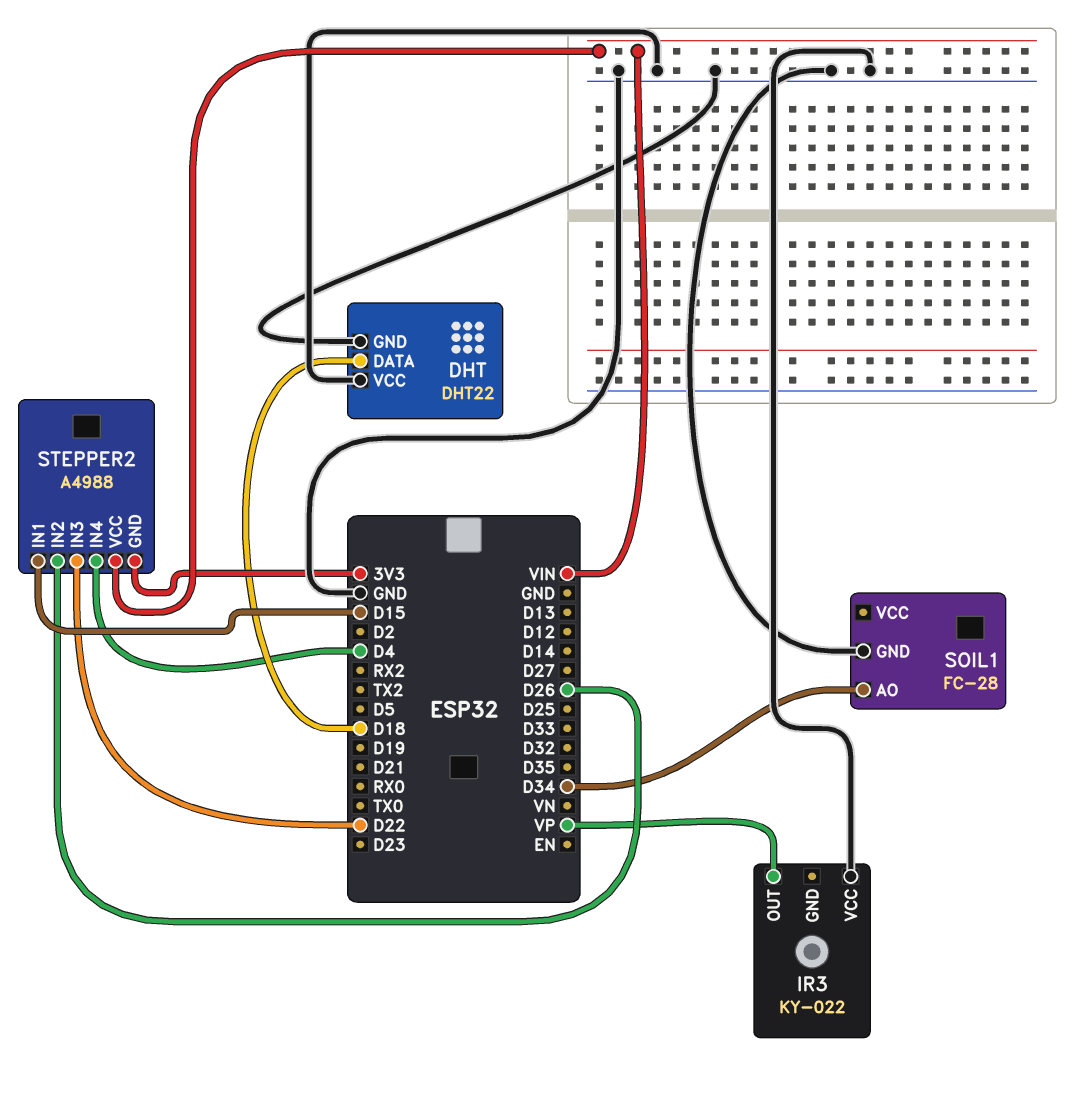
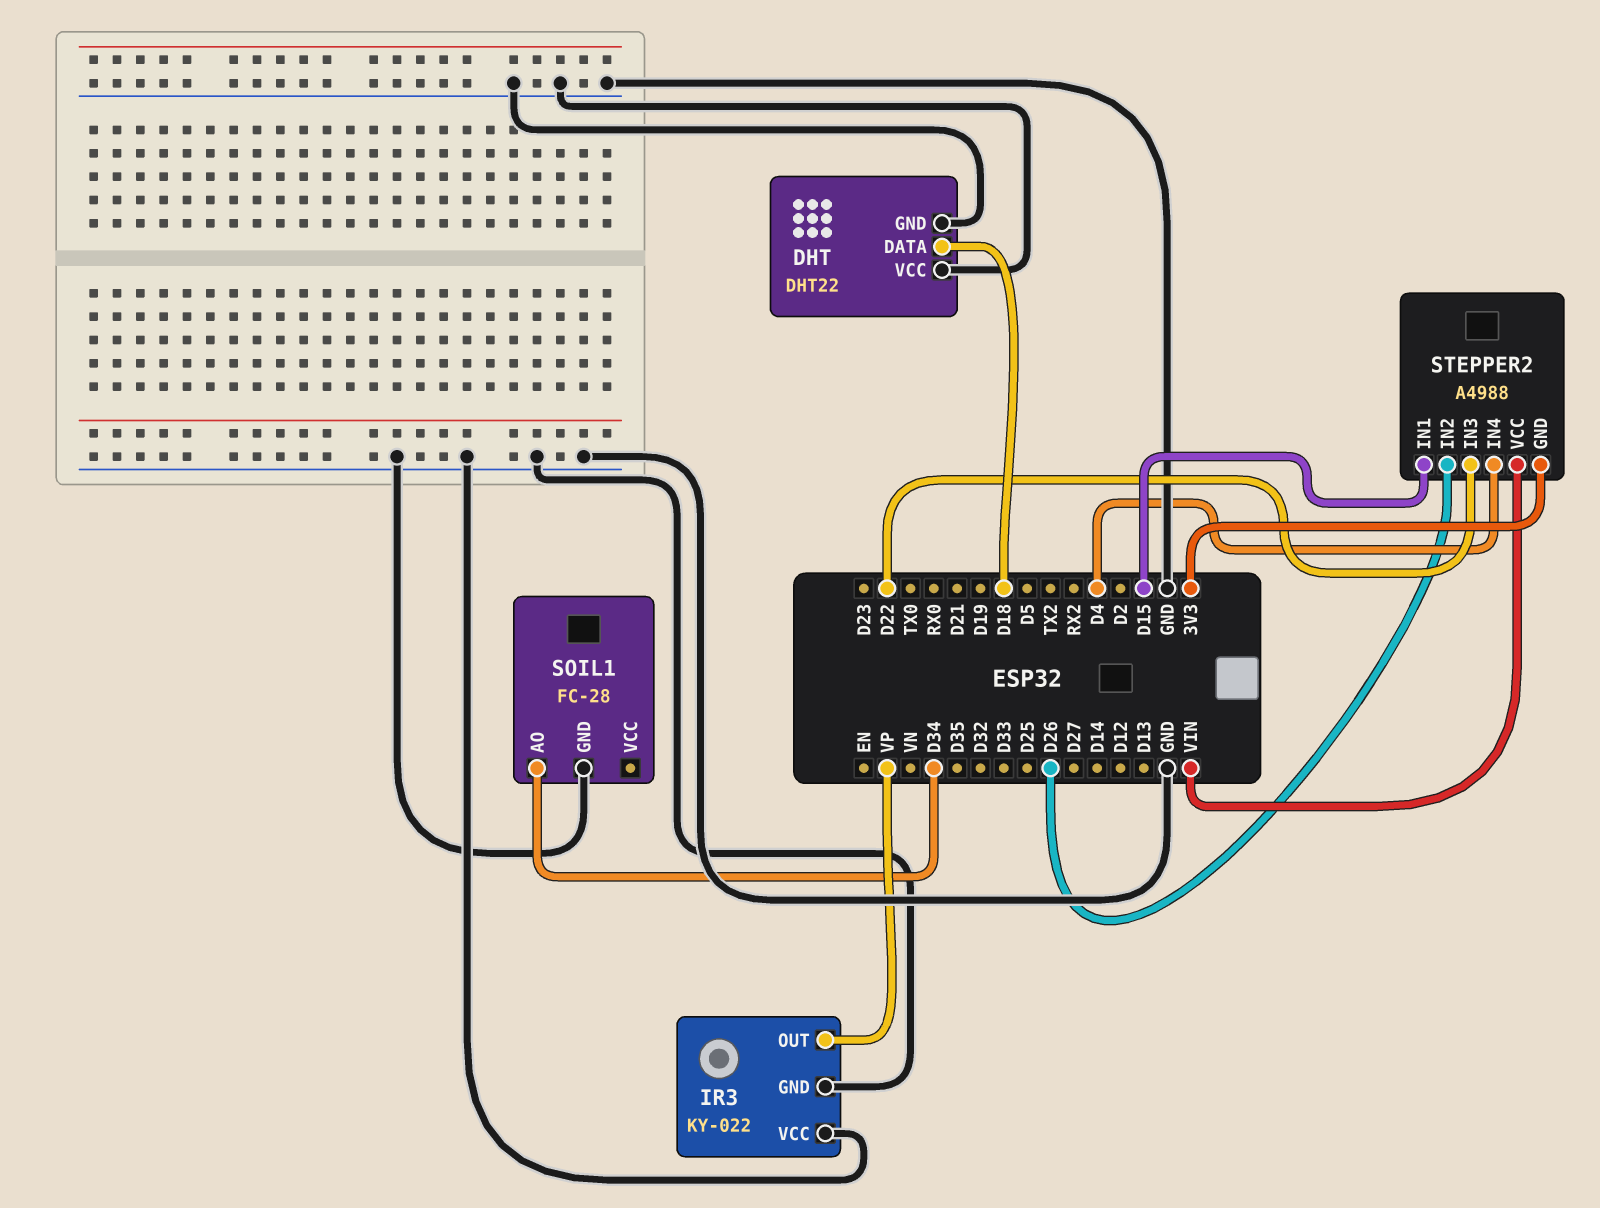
IR3 pin GND: none -> GND

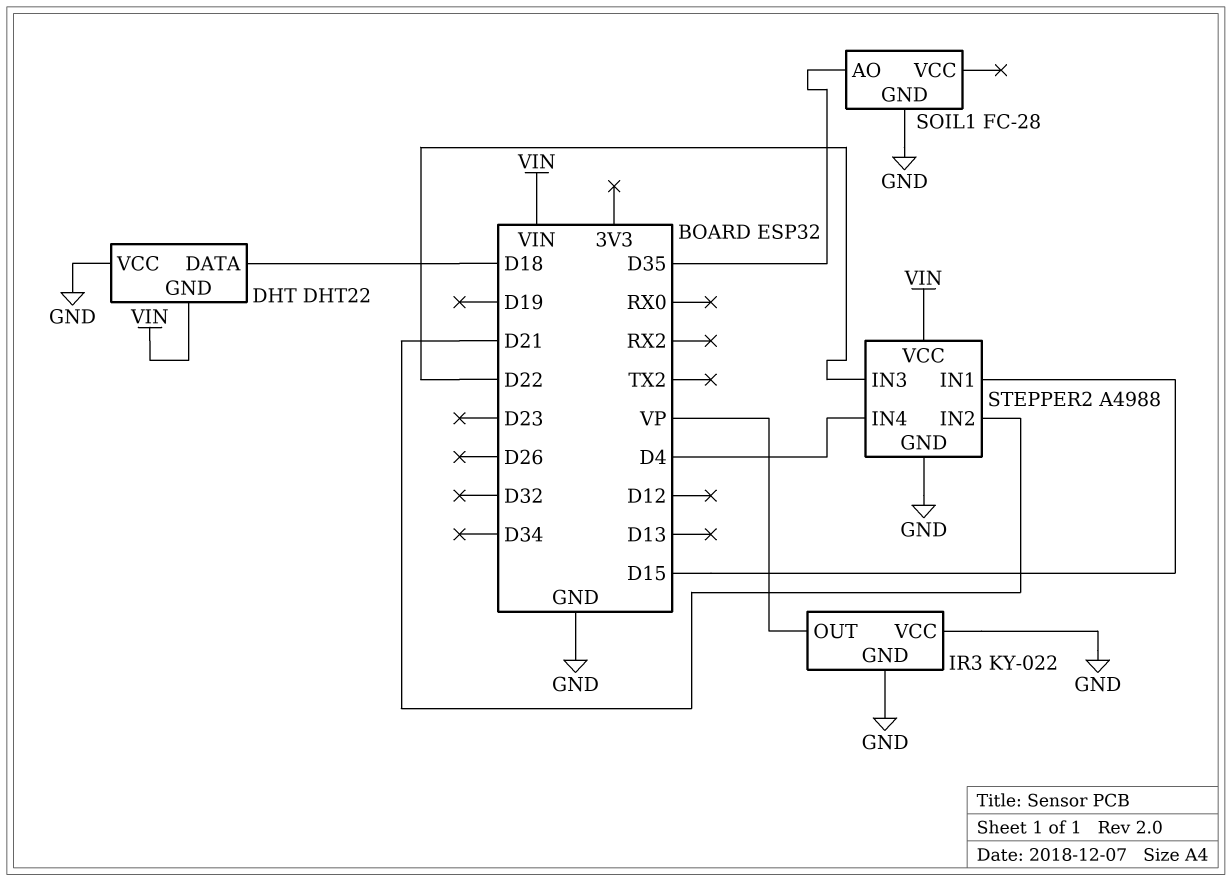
DHT pin GND: GND -> VIN
SOIL1 pin AO: D34 -> D35
STEPPER2 pin GND: 3V3 -> GND
STEPPER2 pin IN2: D26 -> D21

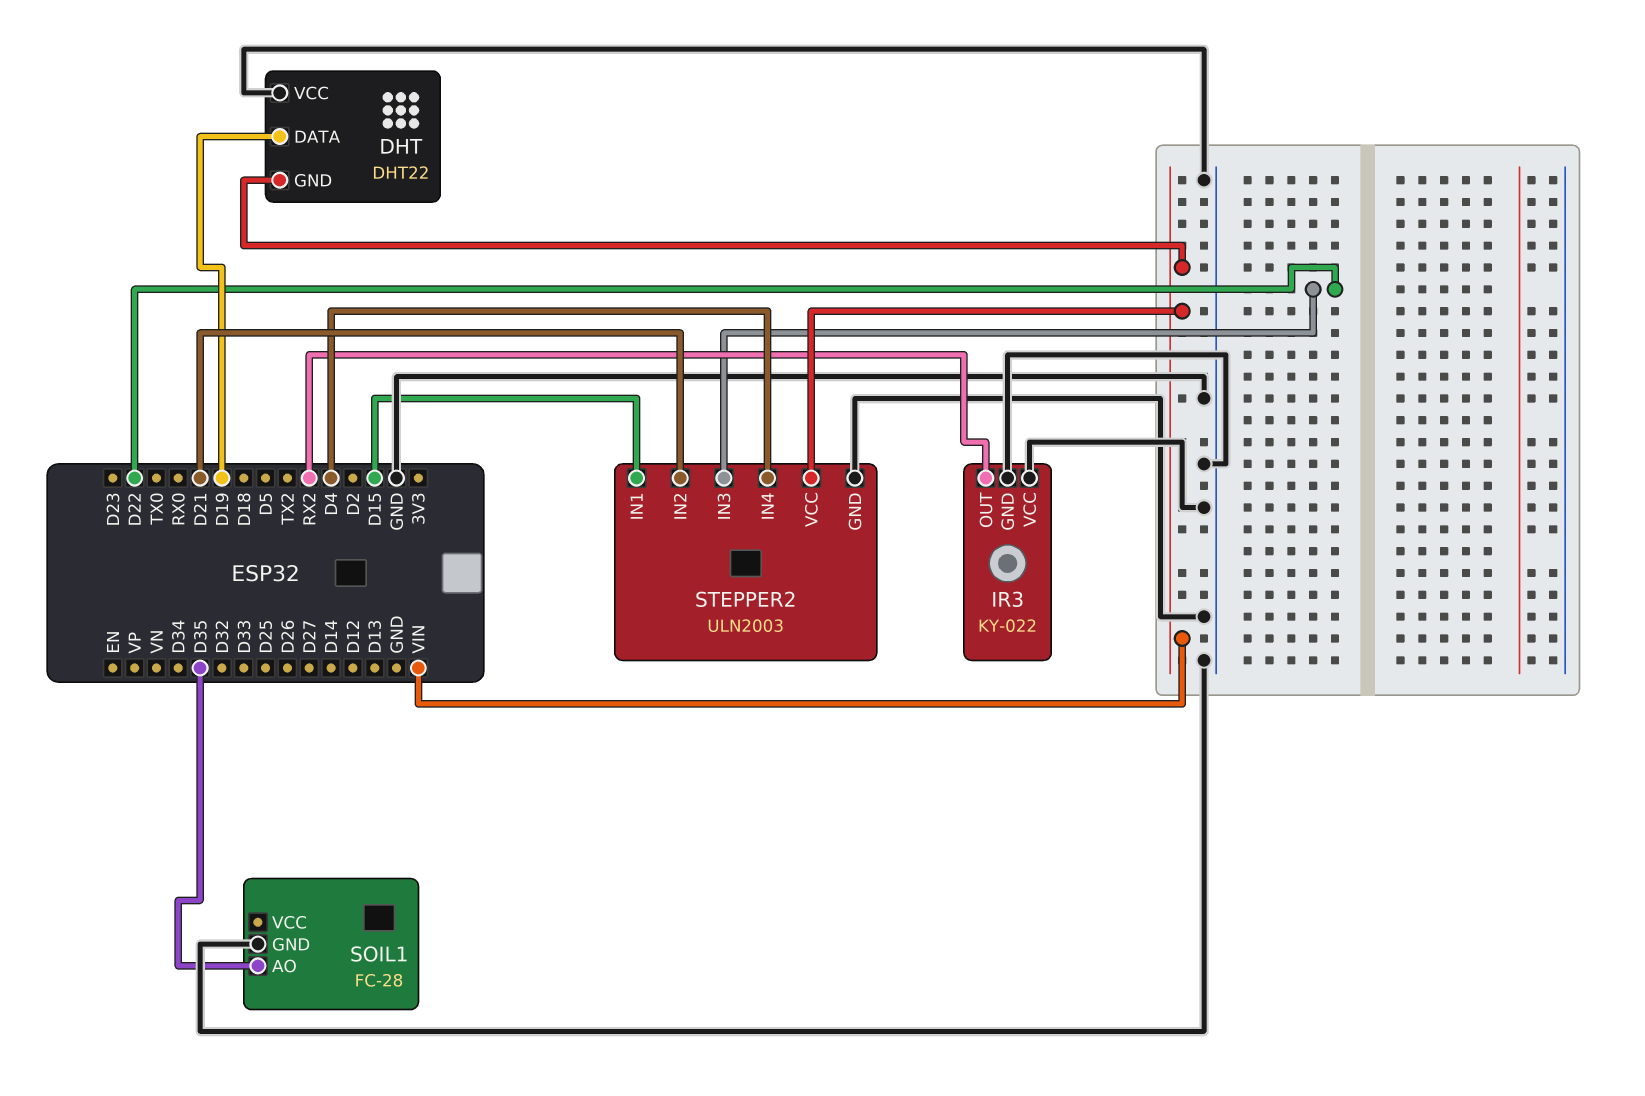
DHT pin DATA: D18 -> D19
IR3 pin OUT: VP -> RX2
STEPPER2: A4988 -> ULN2003

